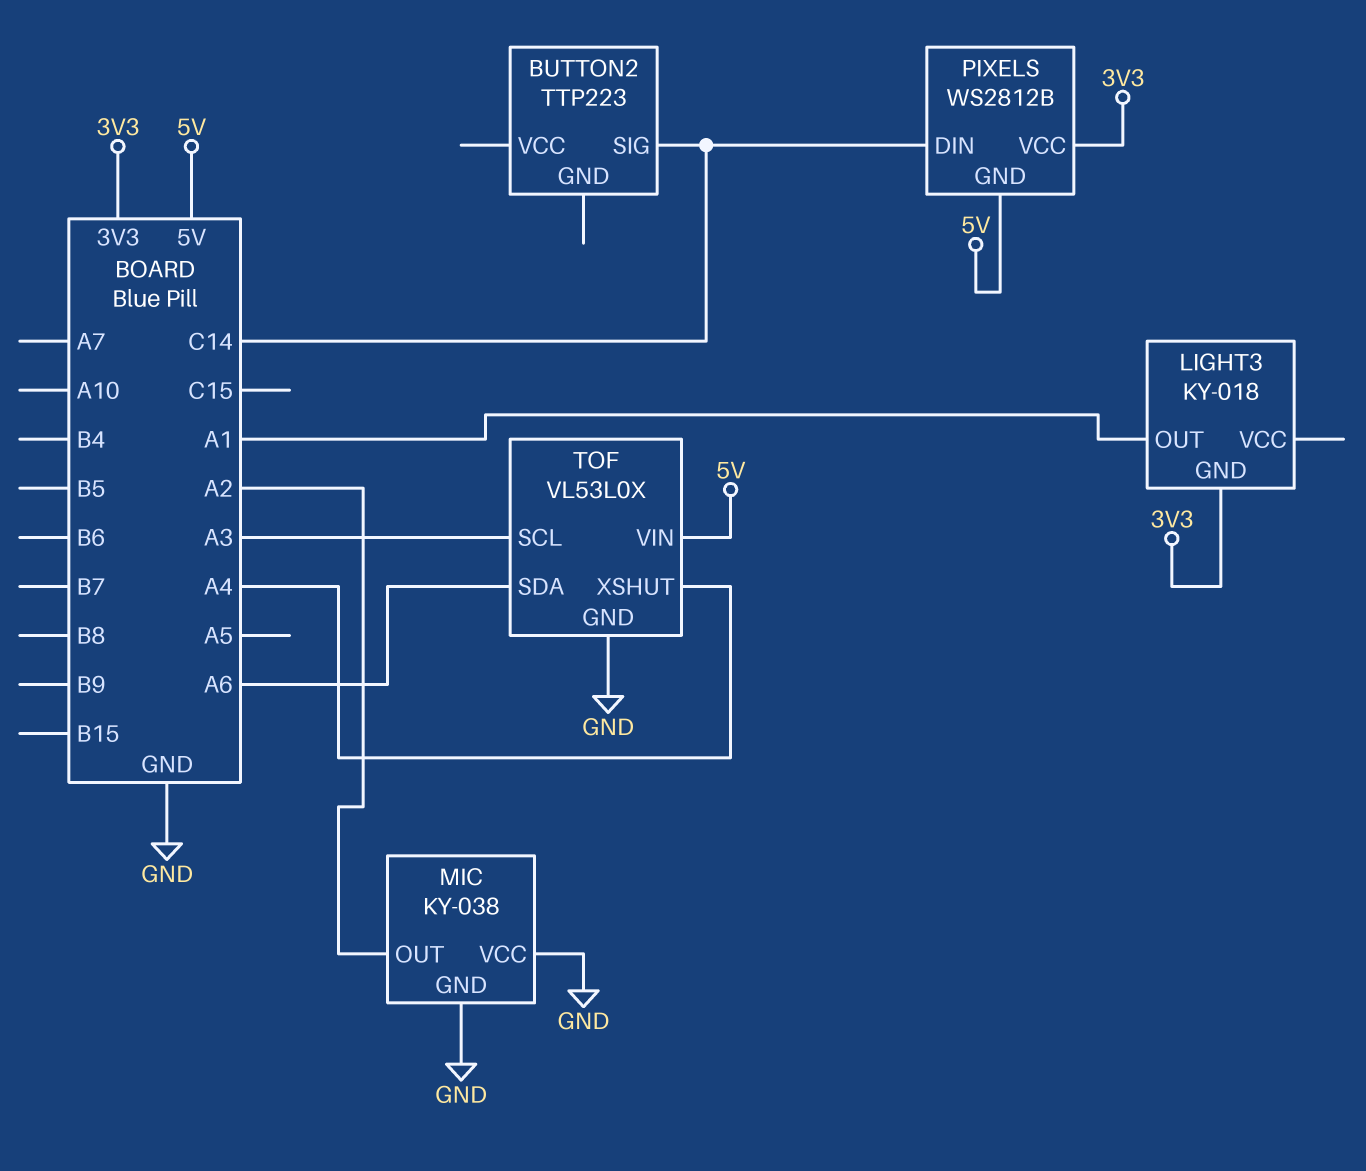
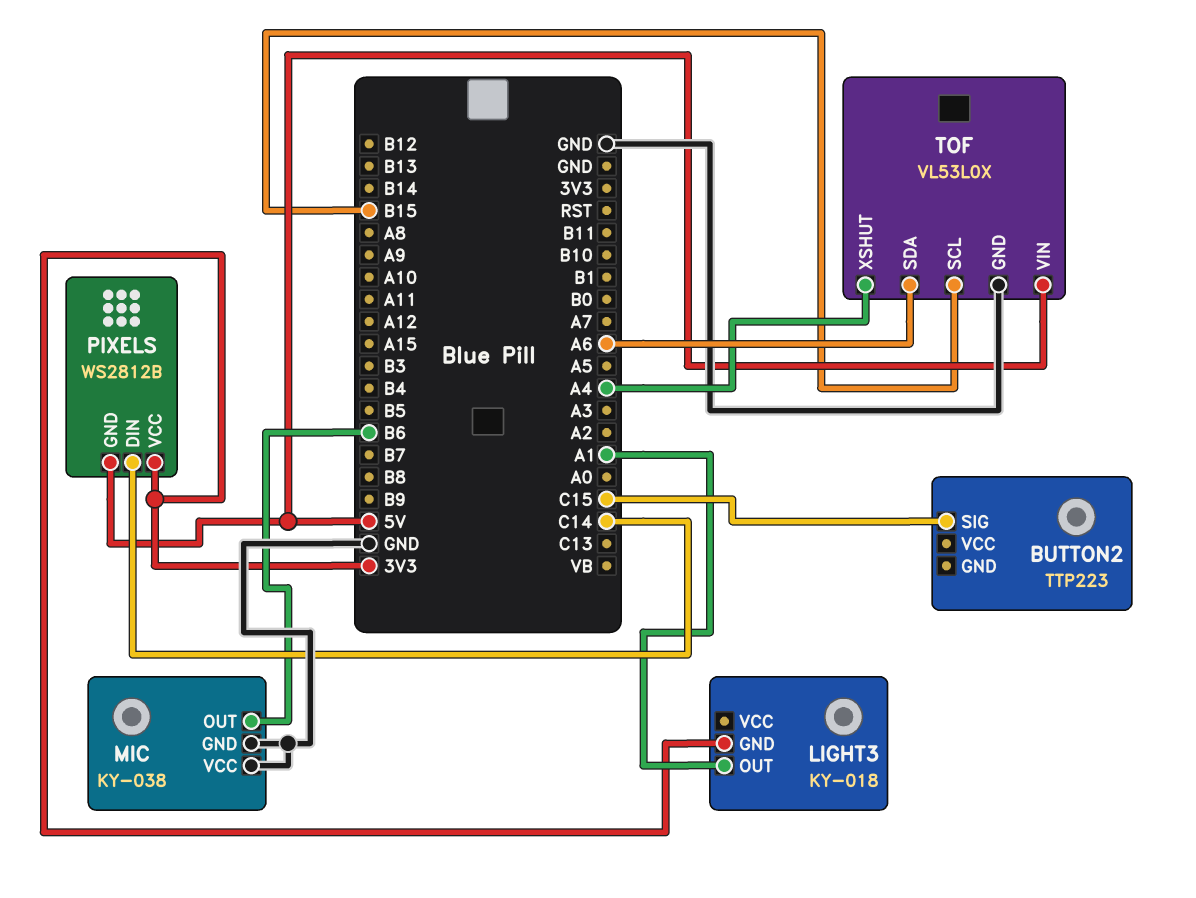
BUTTON2 pin SIG: C14 -> C15
MIC pin OUT: A2 -> B6
TOF pin SCL: A3 -> B15

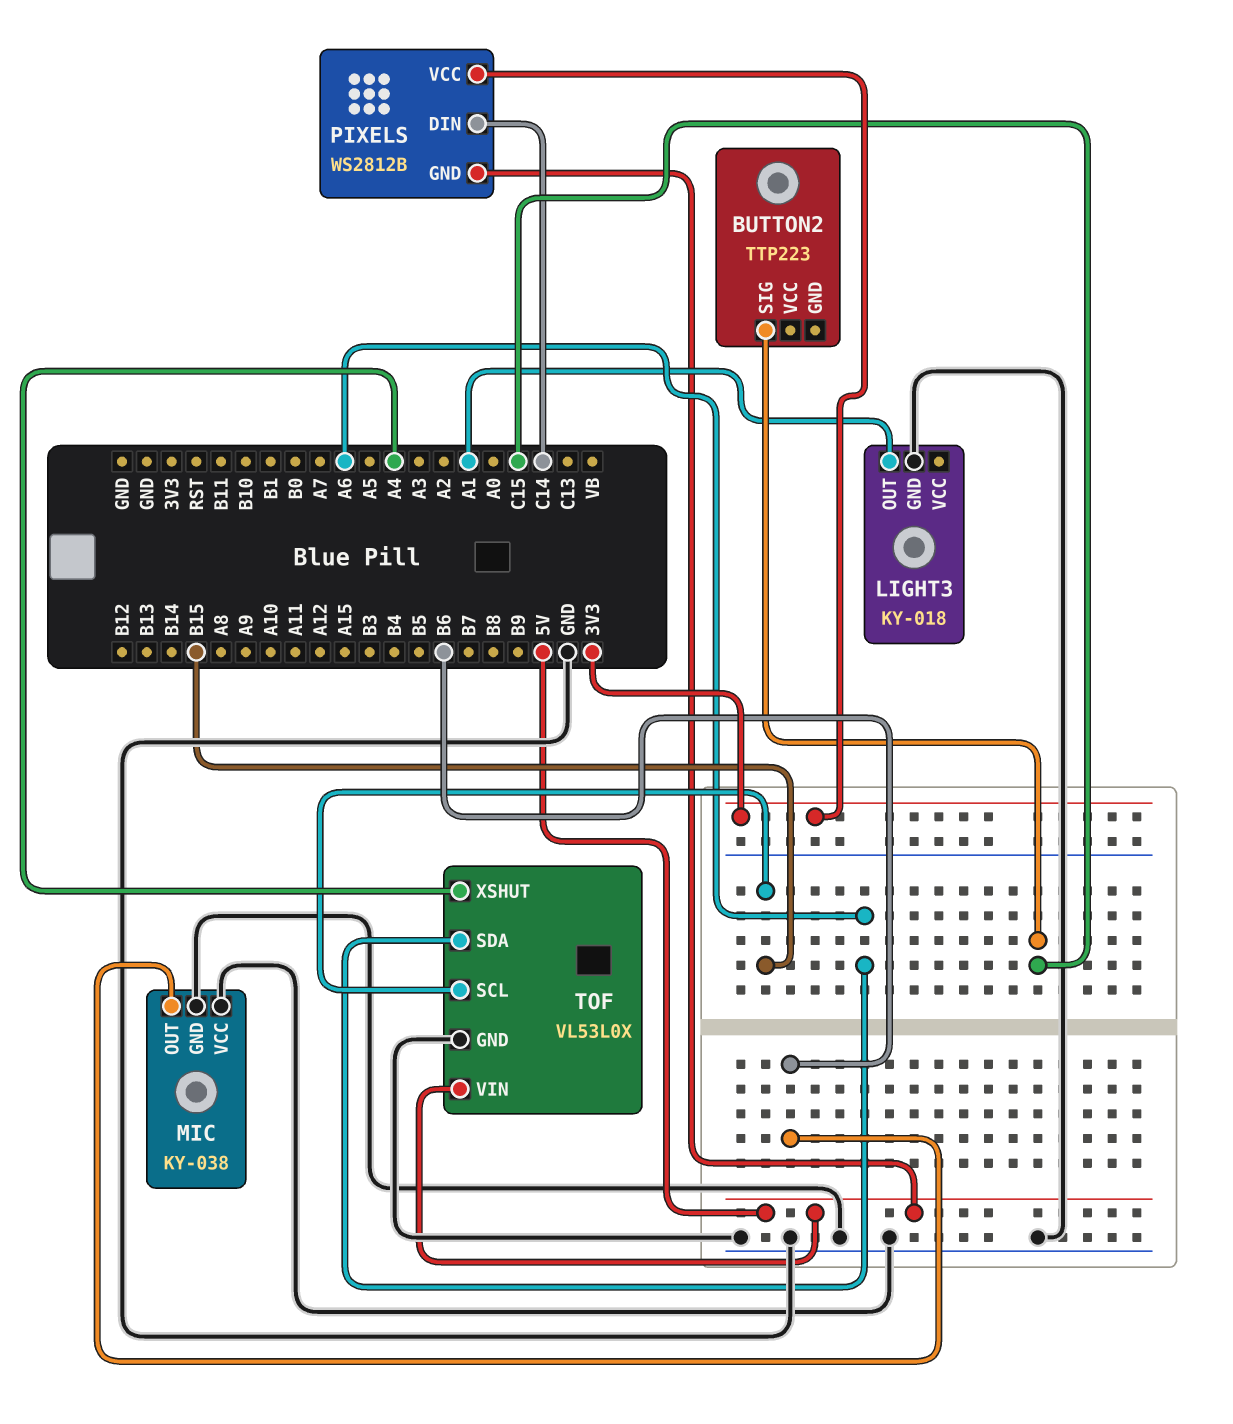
LIGHT3 pin GND: 3V3 -> GND

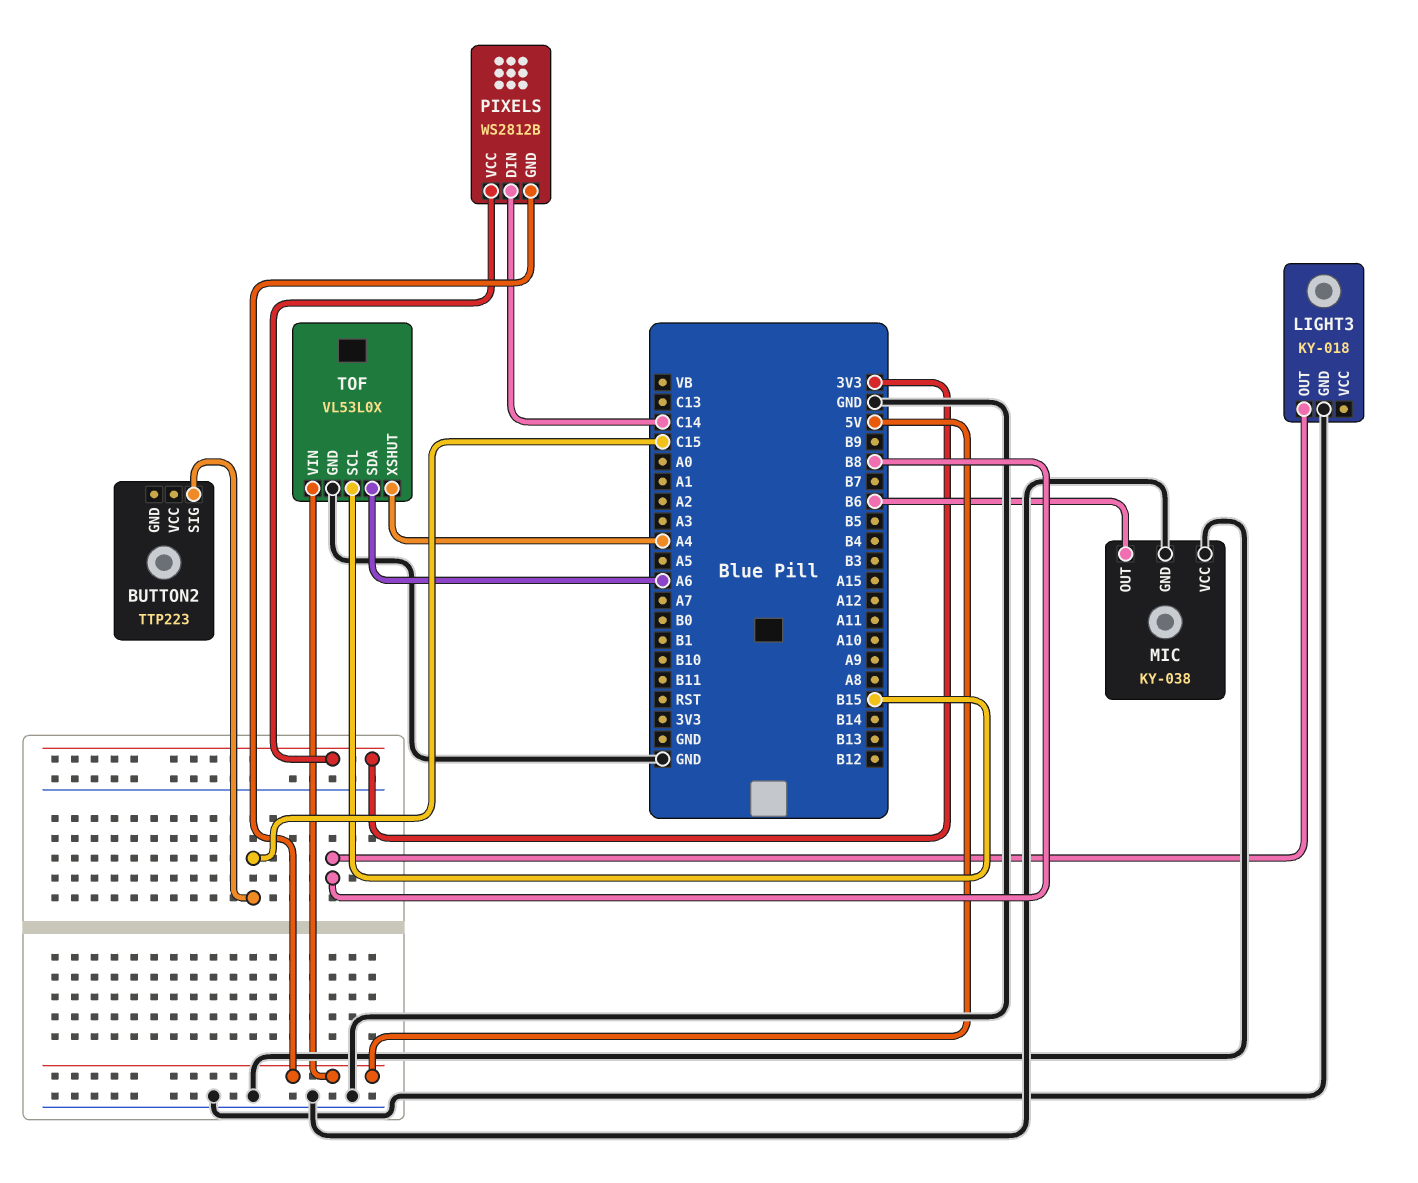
LIGHT3 pin OUT: A1 -> B8

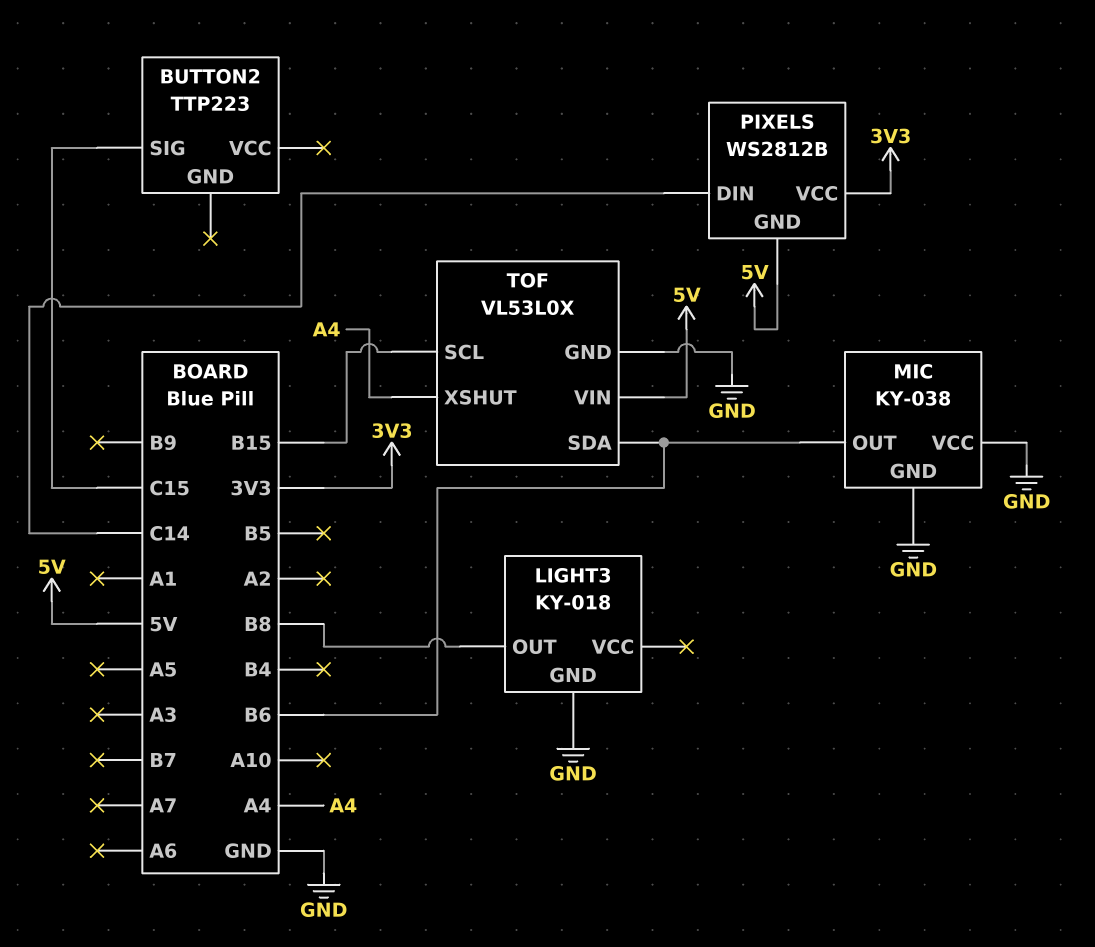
TOF pin SDA: A6 -> B6

